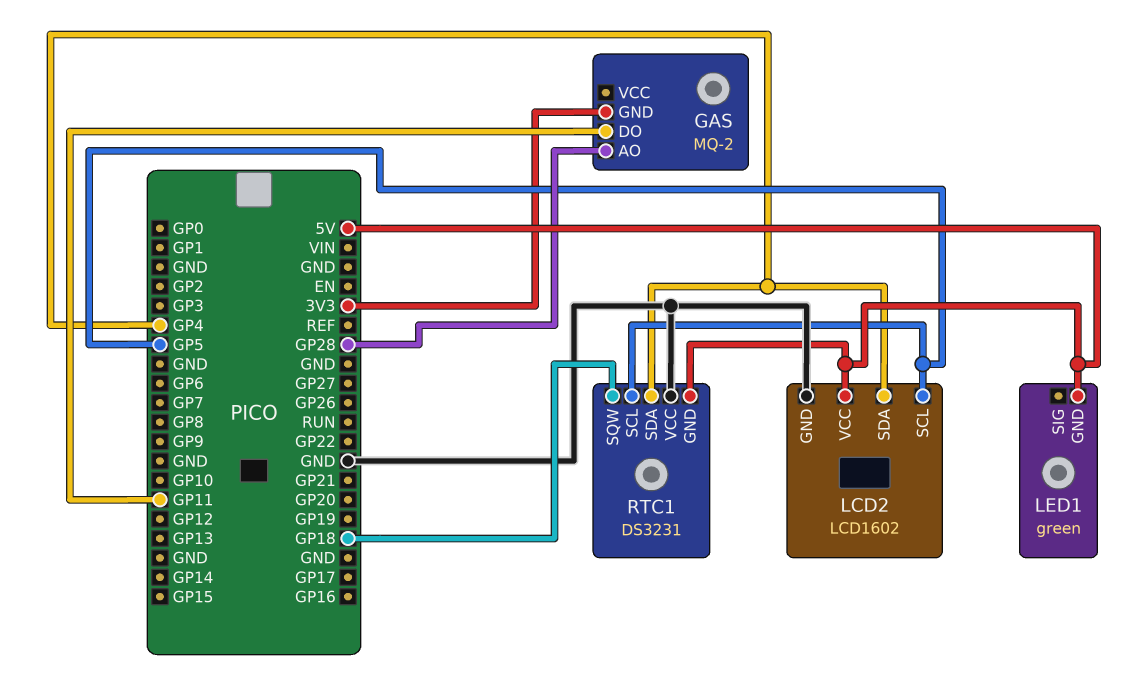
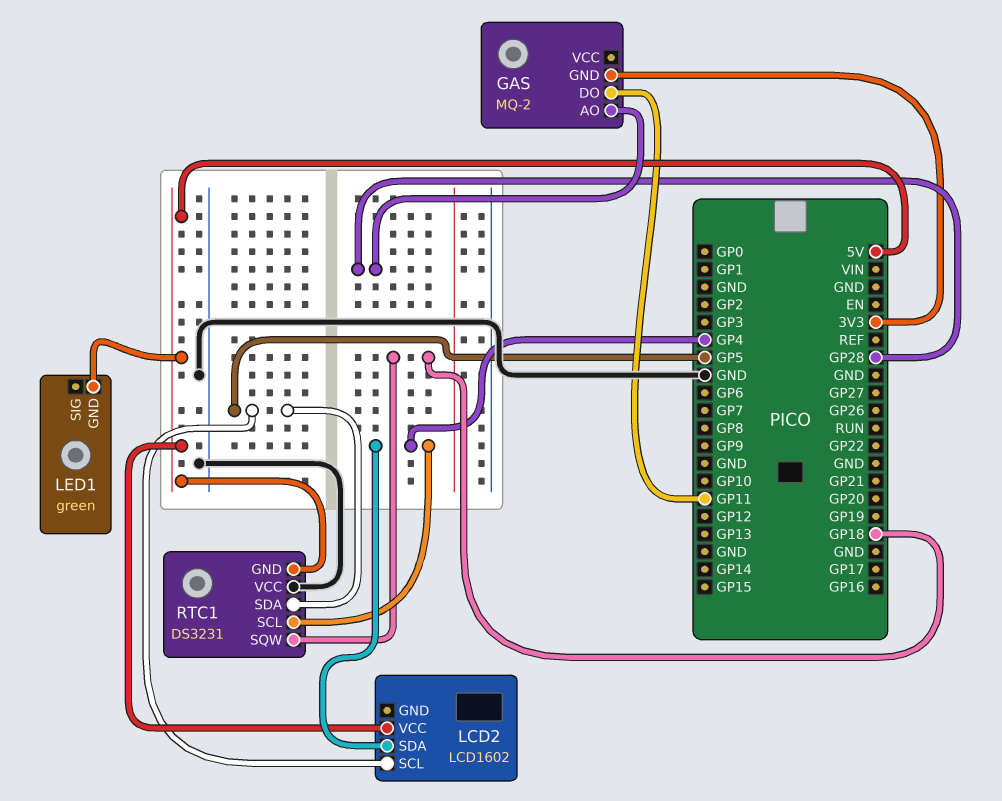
LCD2 pin GND: GND -> none
RTC1 pin SCL: GP5 -> GP4
RTC1 pin SDA: GP4 -> GP5

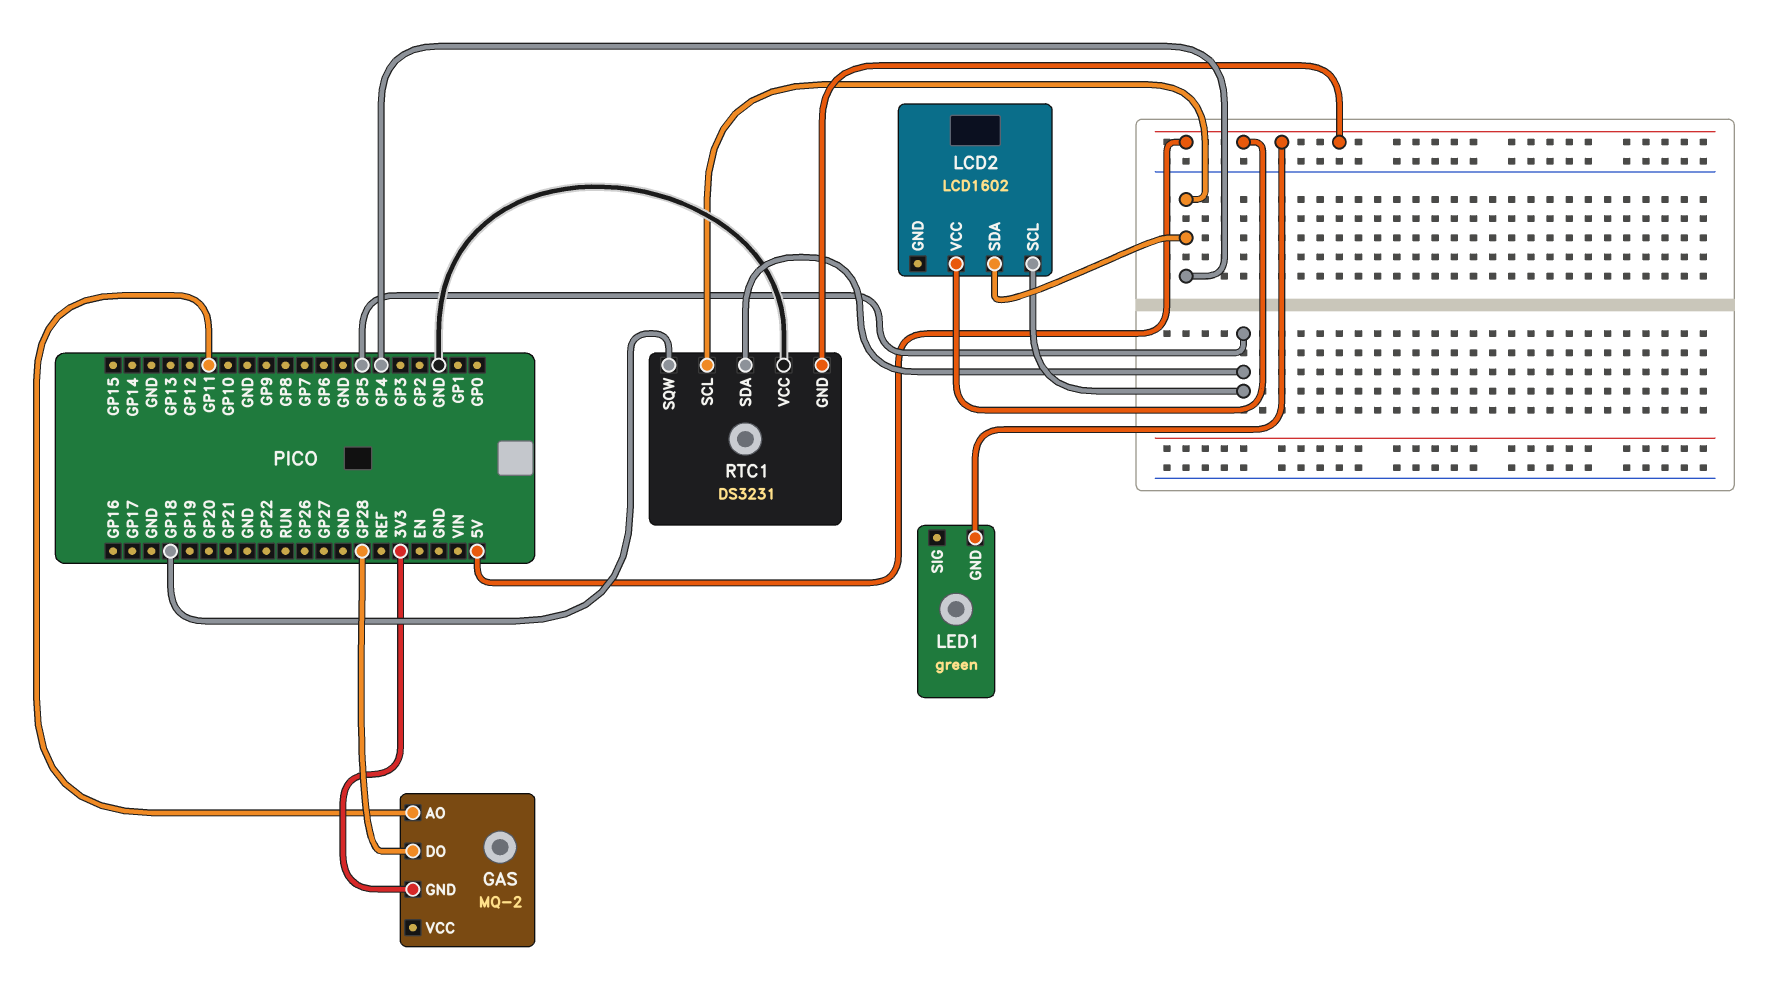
GAS pin AO: GP28 -> GP11
GAS pin DO: GP11 -> GP28

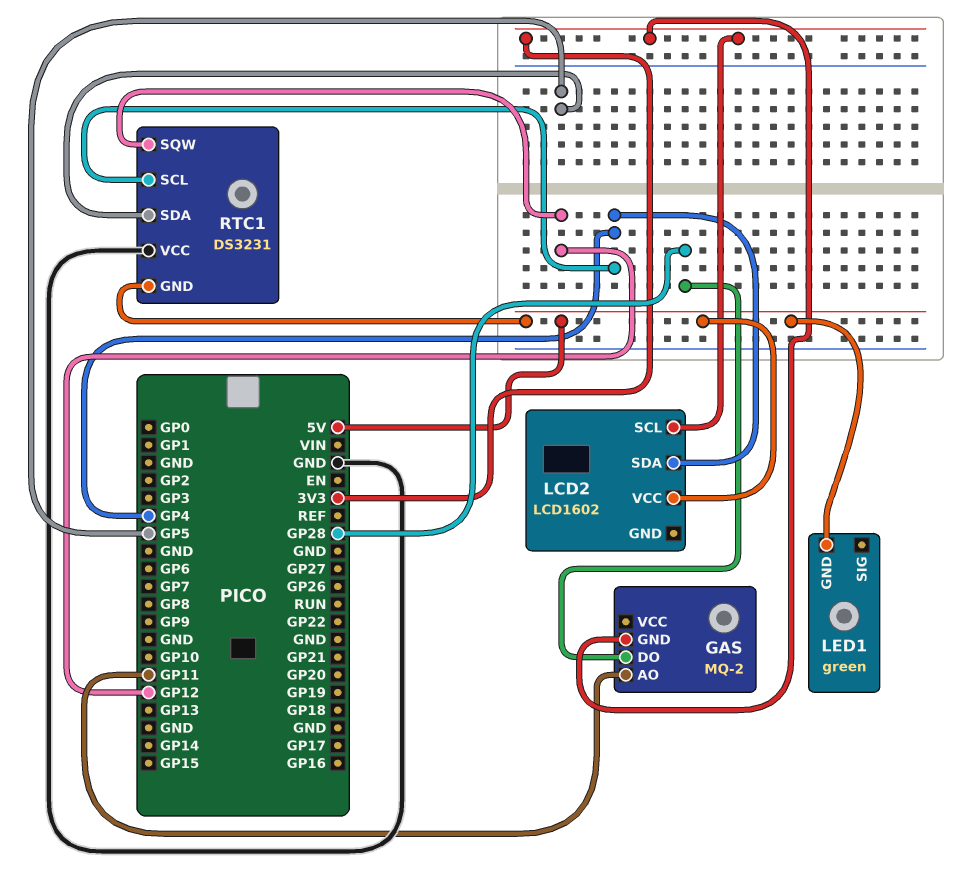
LCD2 pin SCL: GP5 -> 3V3
RTC1 pin SQW: GP18 -> GP12

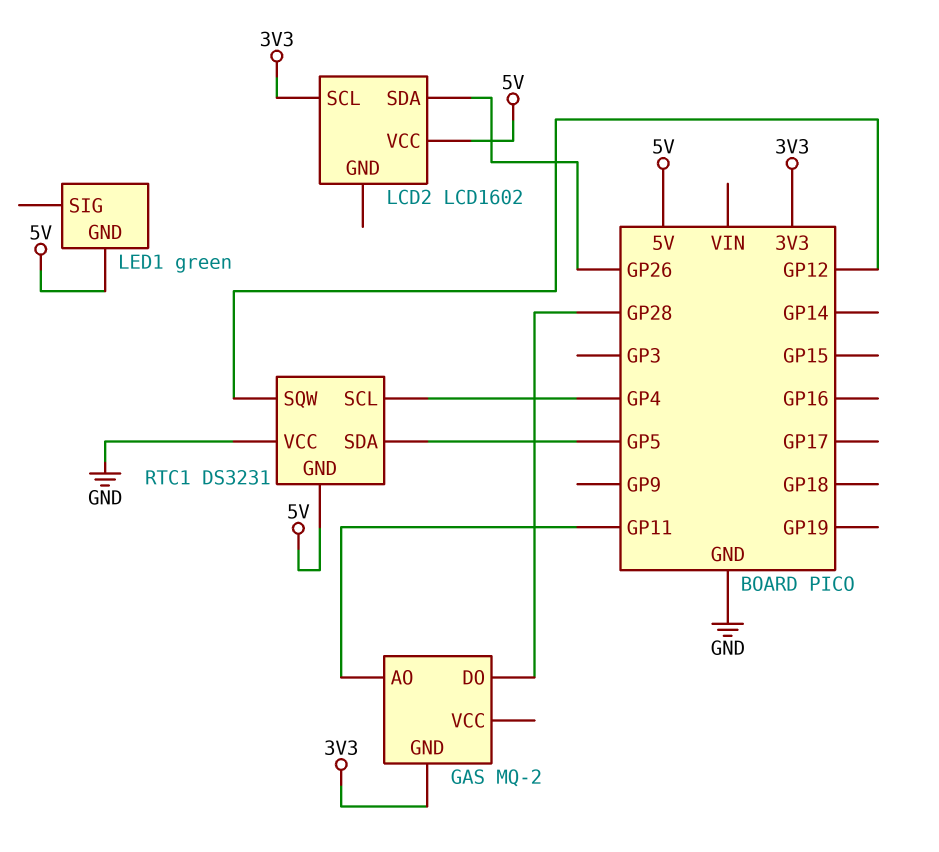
LCD2 pin SDA: GP4 -> GP26

